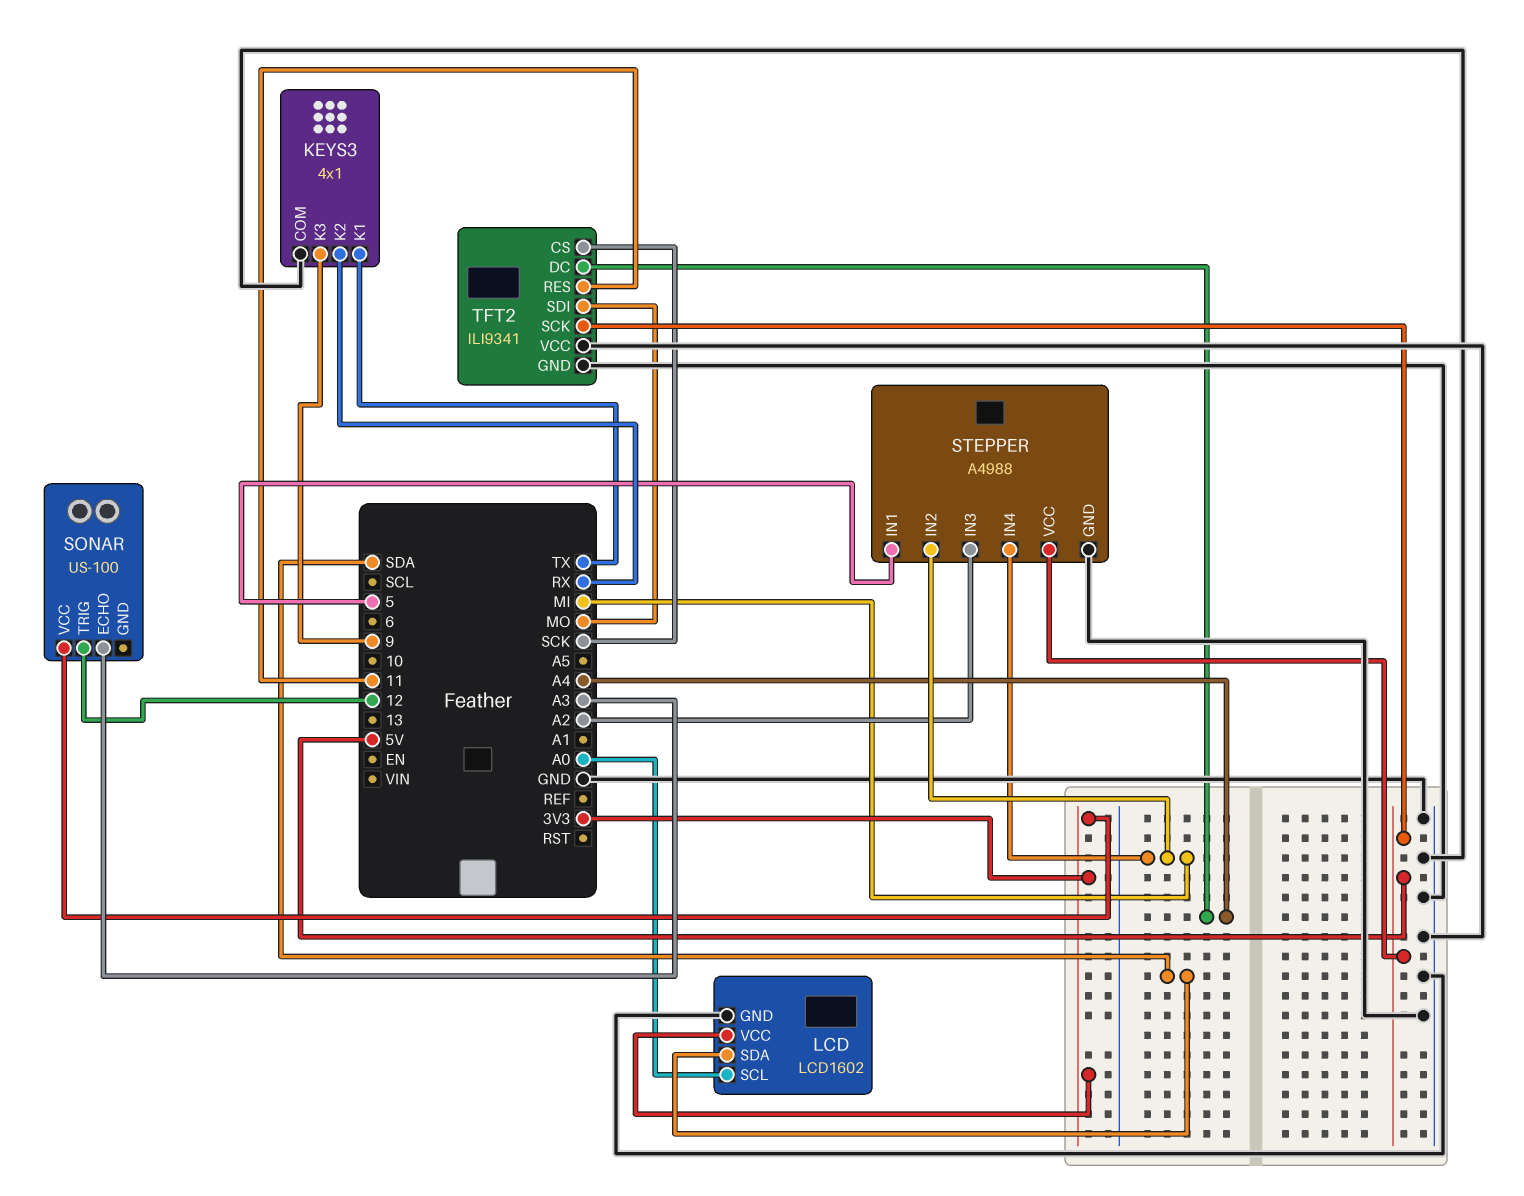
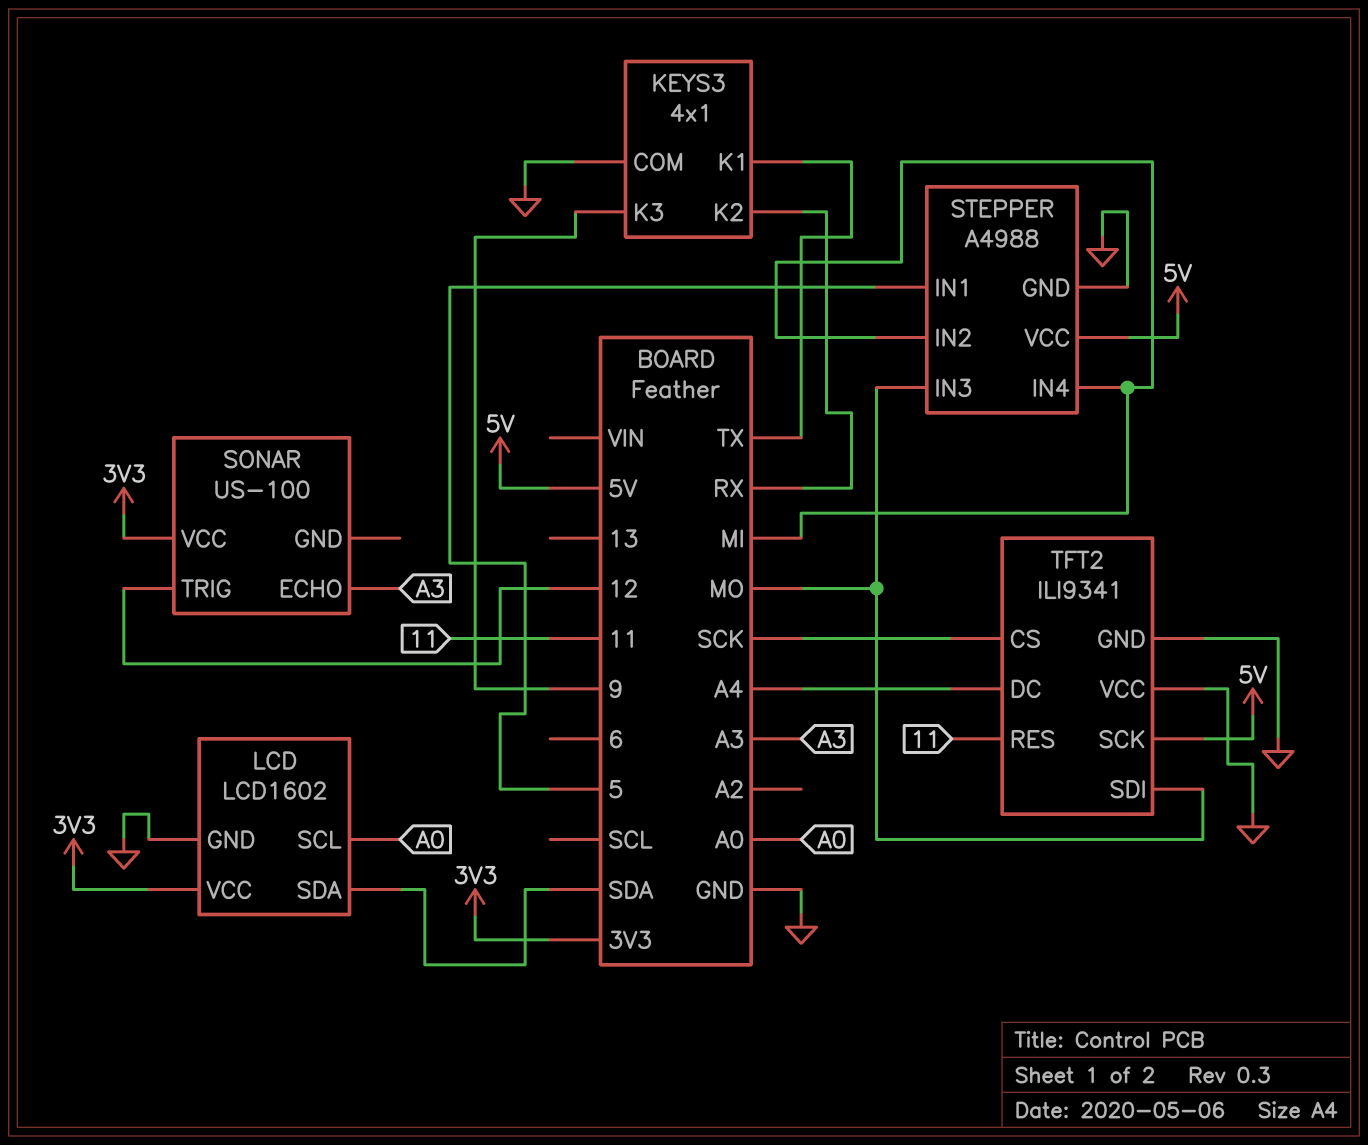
STEPPER pin IN3: A2 -> MO

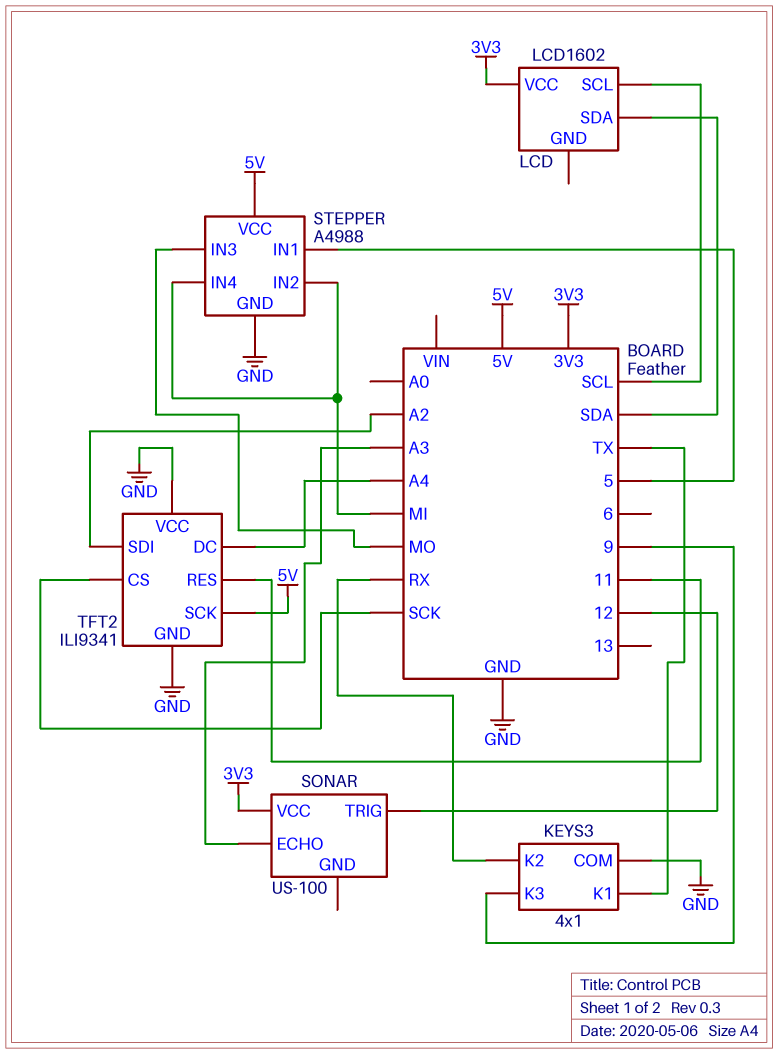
LCD pin GND: GND -> none
LCD pin SCL: A0 -> SCL
TFT2 pin SDI: MO -> A2

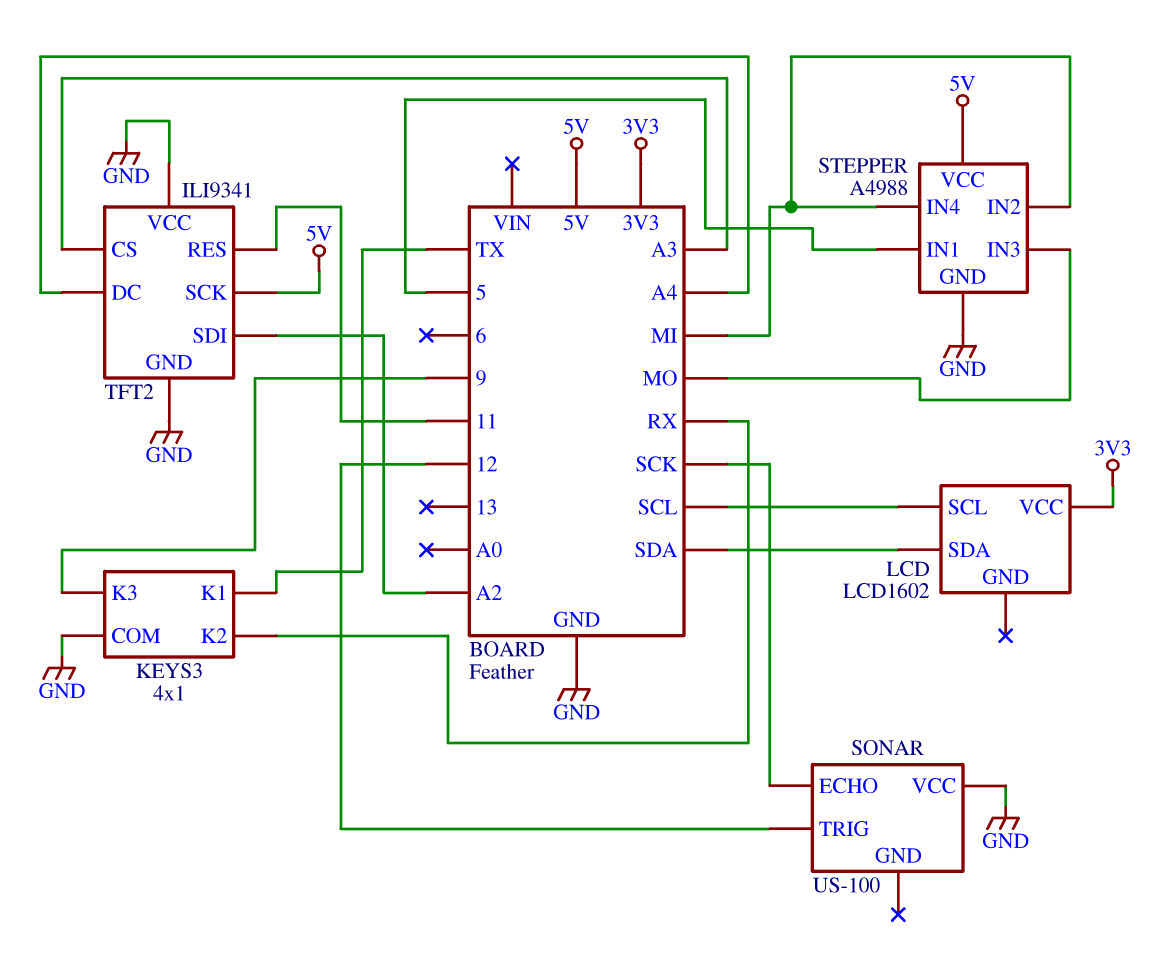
SONAR pin ECHO: A3 -> SCK
SONAR pin VCC: 3V3 -> GND
TFT2 pin CS: SCK -> A3

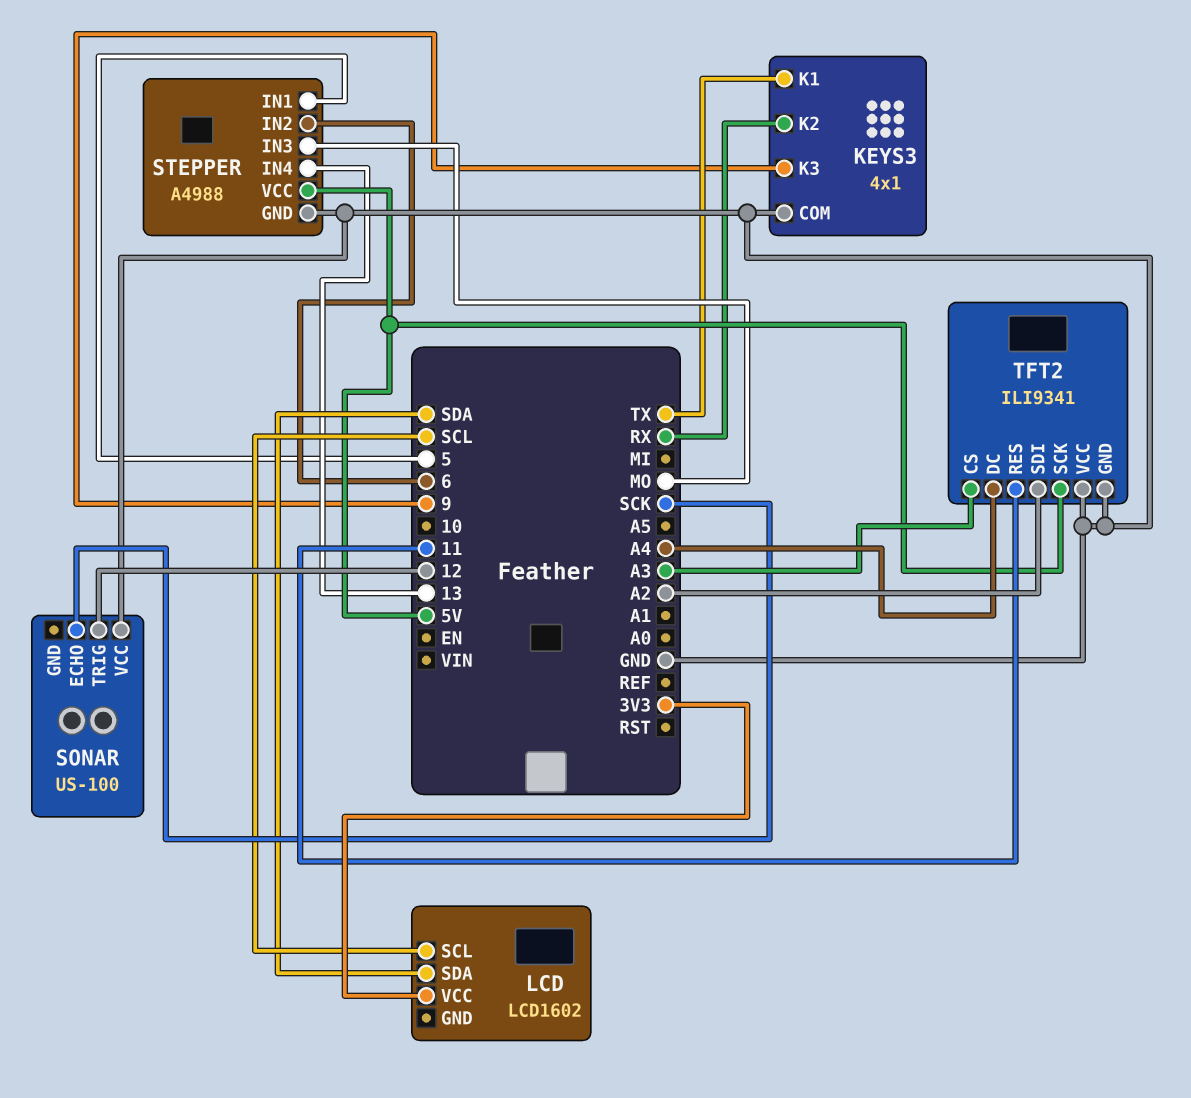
STEPPER pin IN2: MI -> 6
STEPPER pin IN4: MI -> 13

